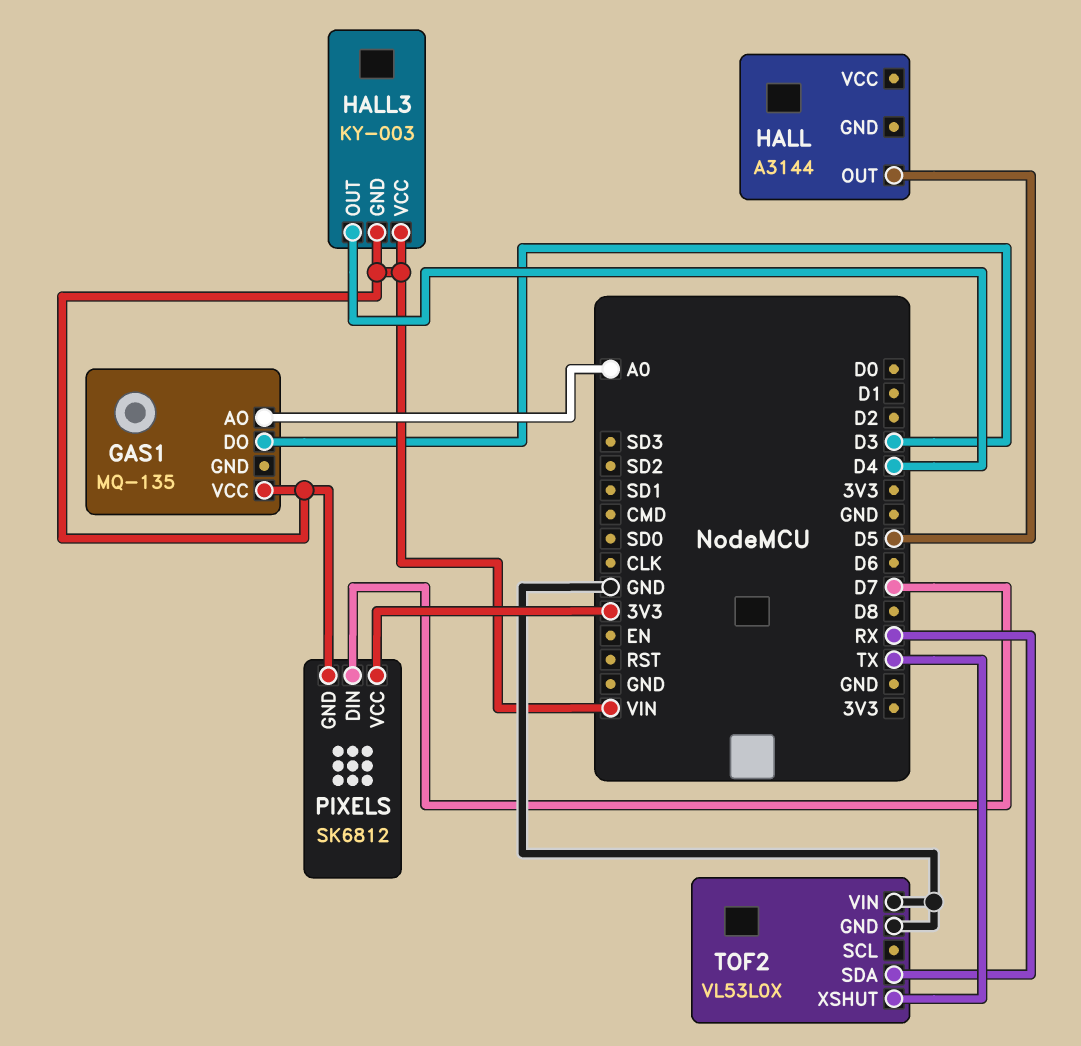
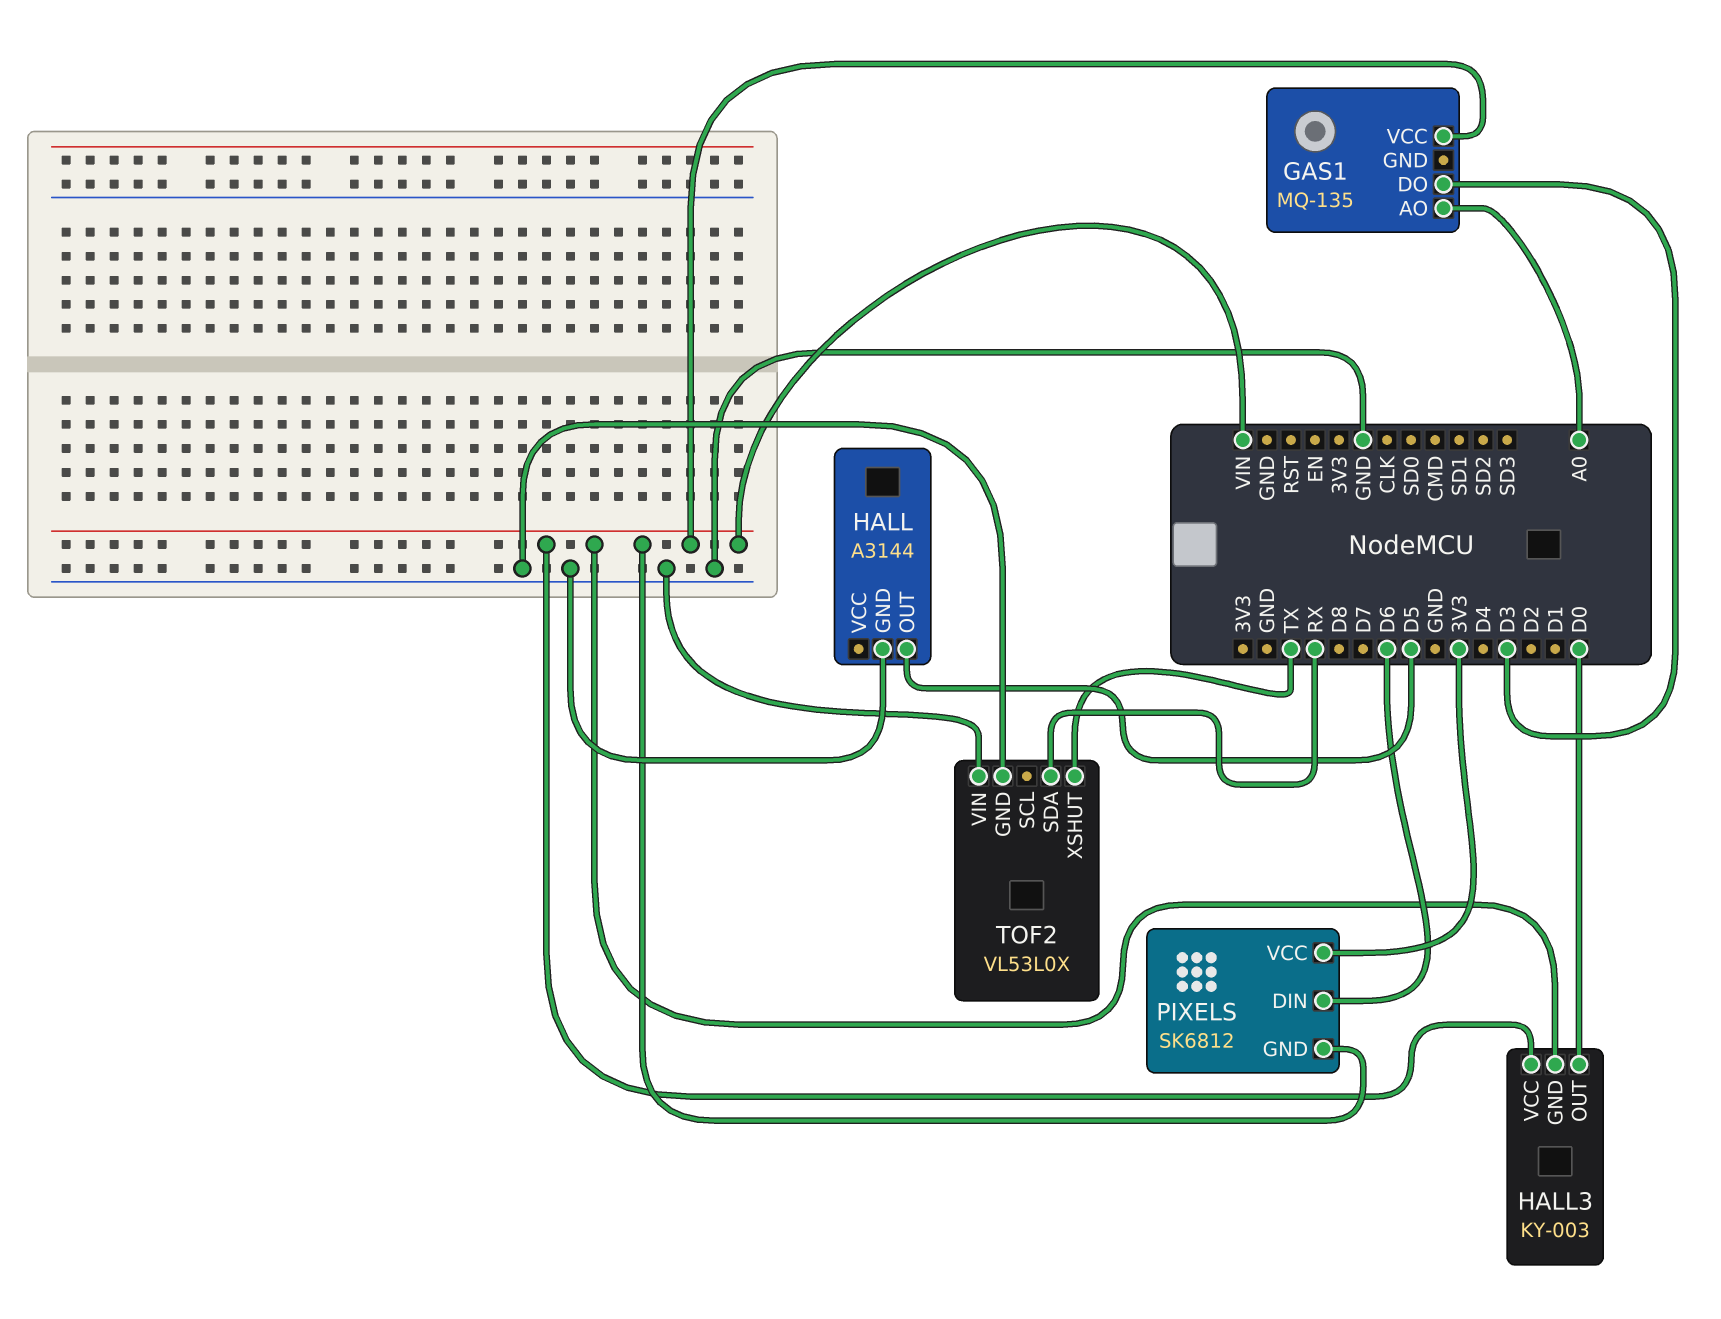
HALL pin GND: none -> GND
HALL3 pin OUT: D4 -> D0
PIXELS pin DIN: D7 -> D6

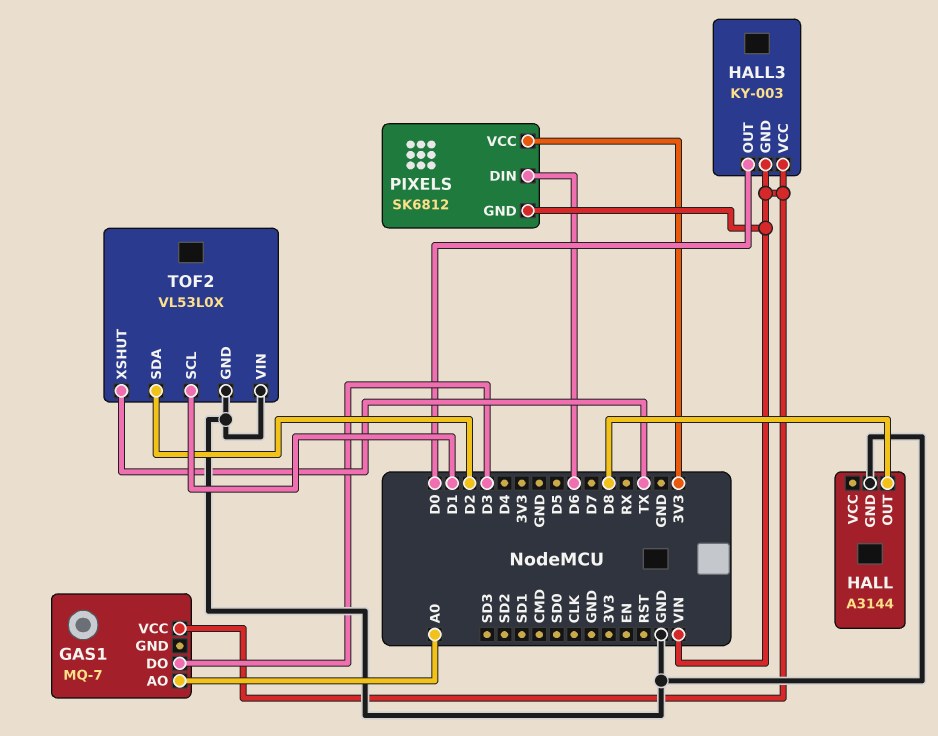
GAS1: MQ-135 -> MQ-7
HALL pin OUT: D5 -> D8
TOF2 pin SCL: none -> D1
TOF2 pin SDA: RX -> D2

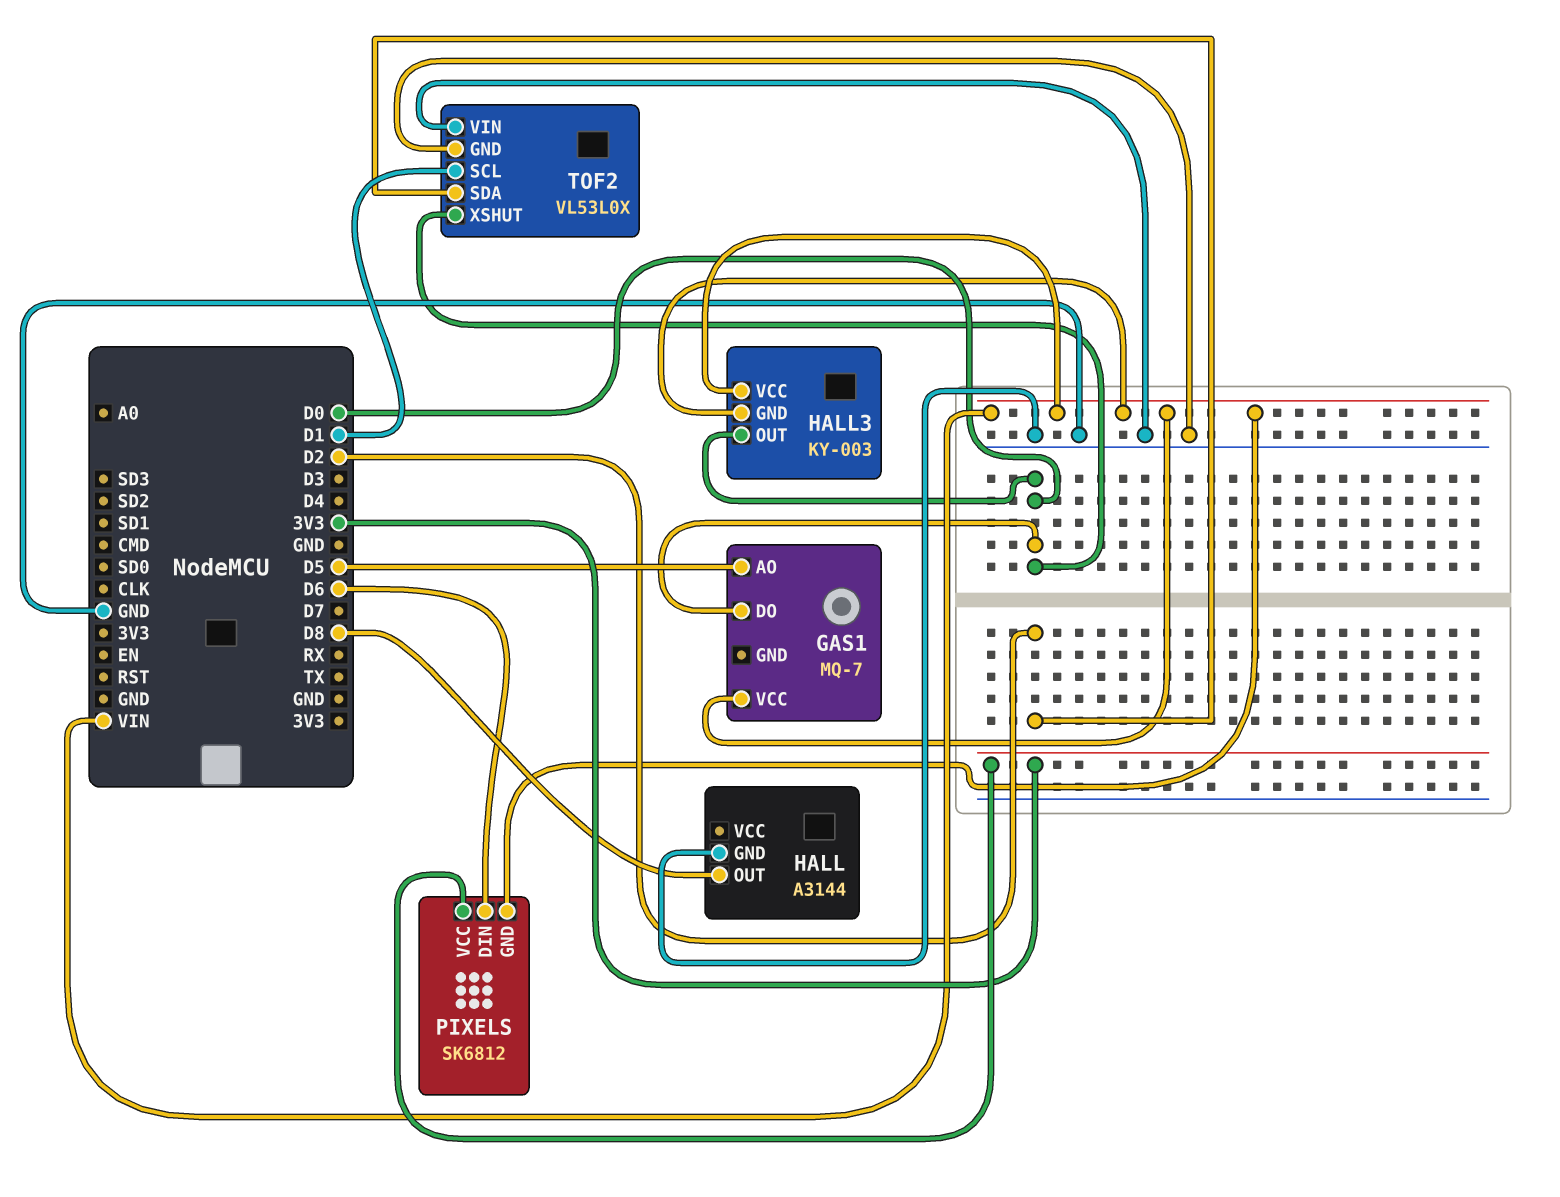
GAS1 pin AO: A0 -> D5
GAS1 pin DO: D3 -> D0
TOF2 pin XSHUT: TX -> D0

